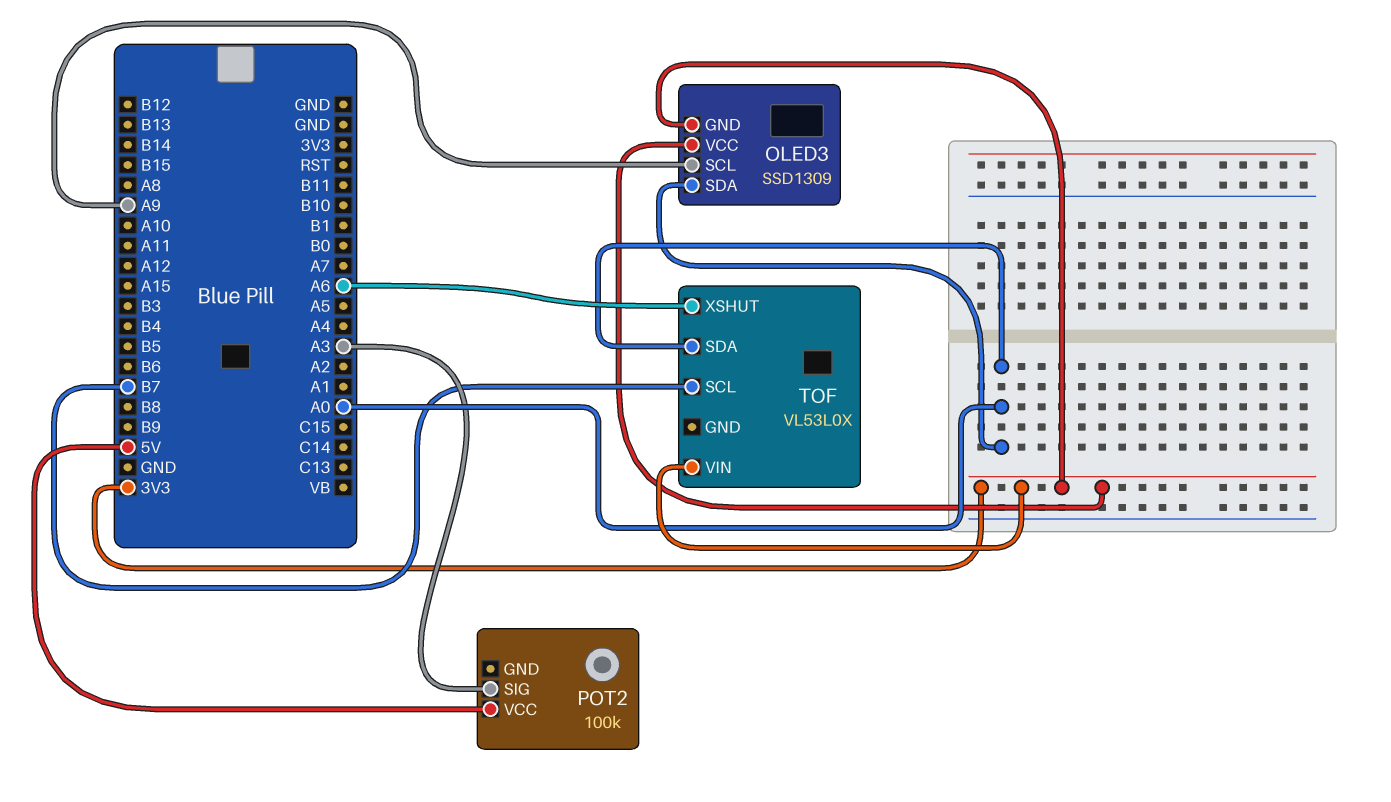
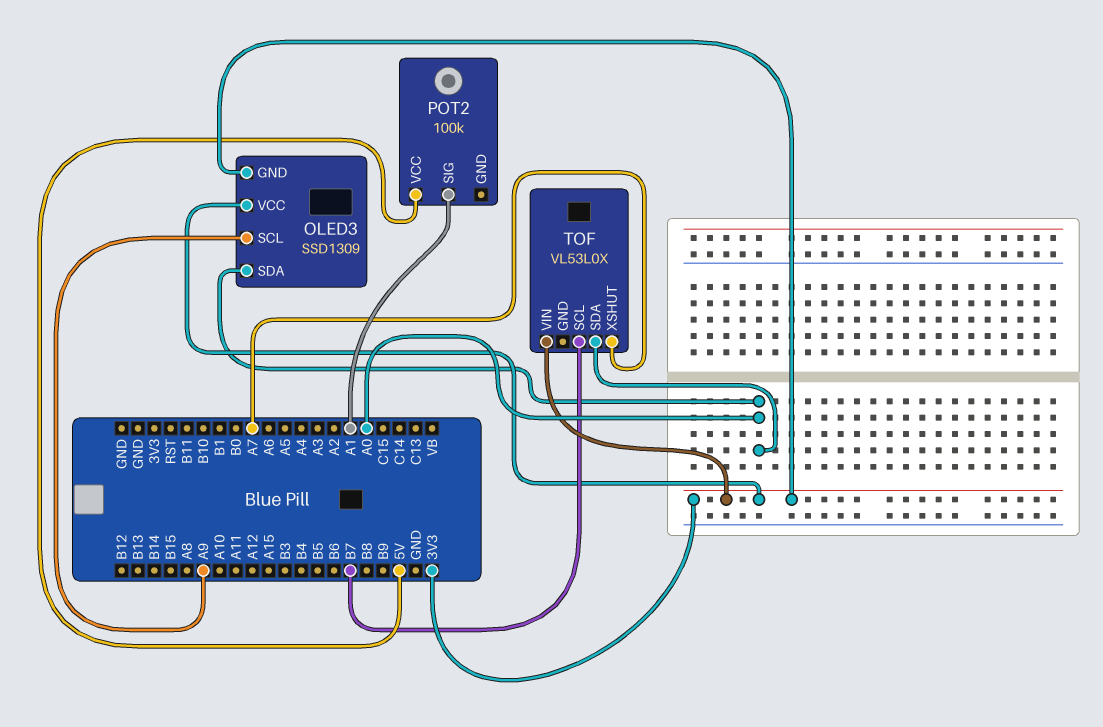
POT2 pin SIG: A3 -> A1
TOF pin XSHUT: A6 -> A7

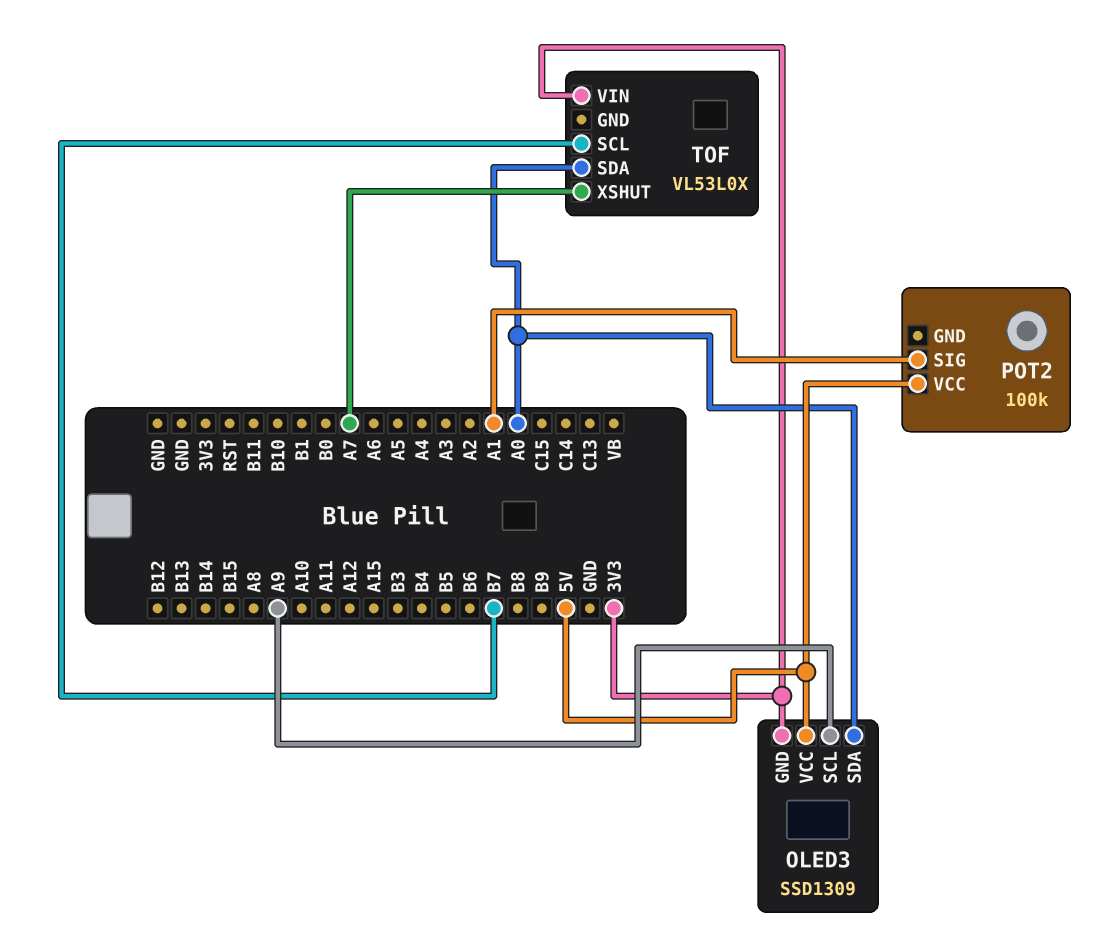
OLED3 pin VCC: 3V3 -> 5V

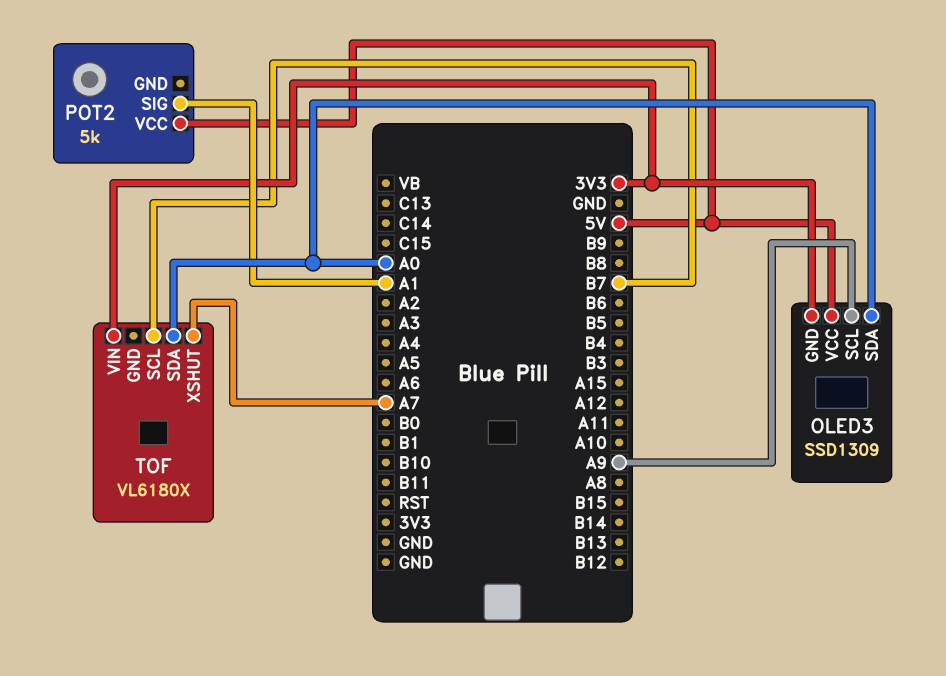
POT2: 100k -> 5k
TOF: VL53L0X -> VL6180X

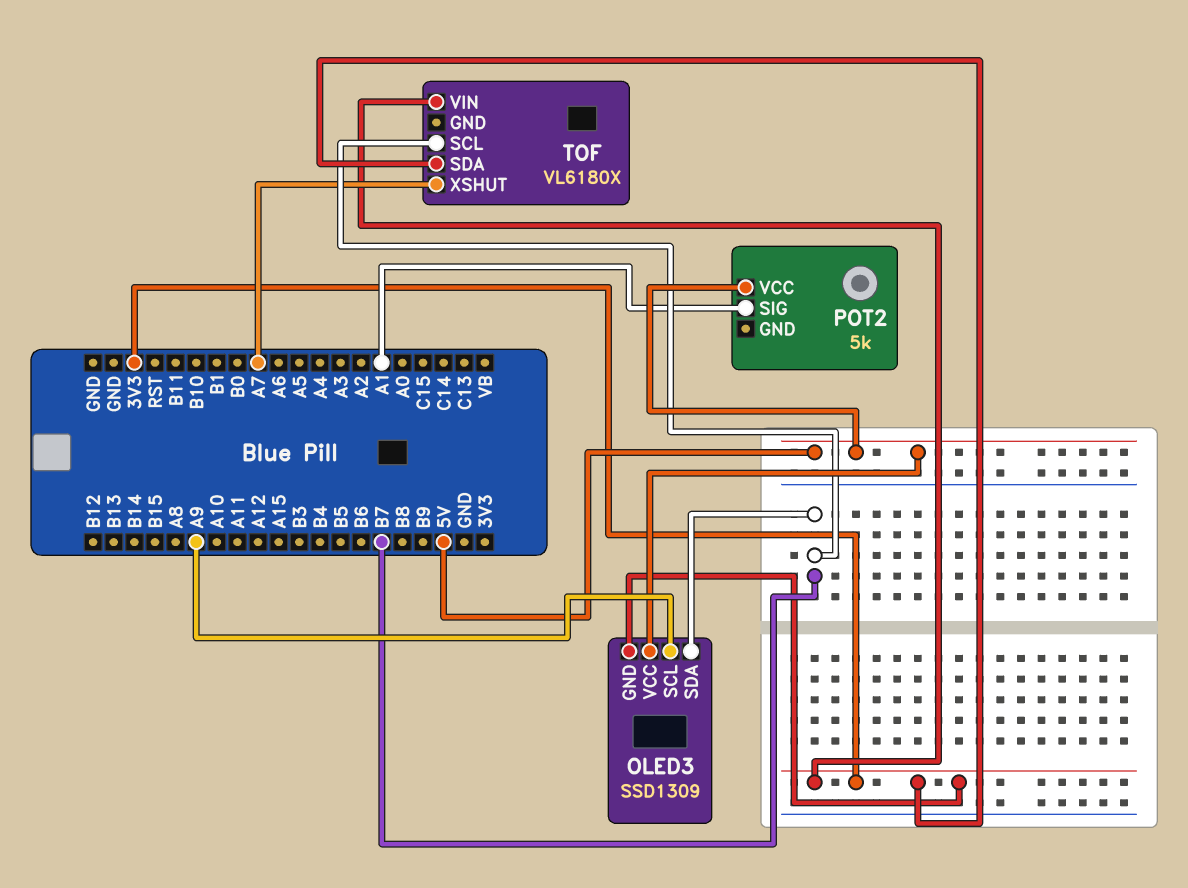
OLED3 pin SDA: A0 -> B7
TOF pin SDA: A0 -> 3V3

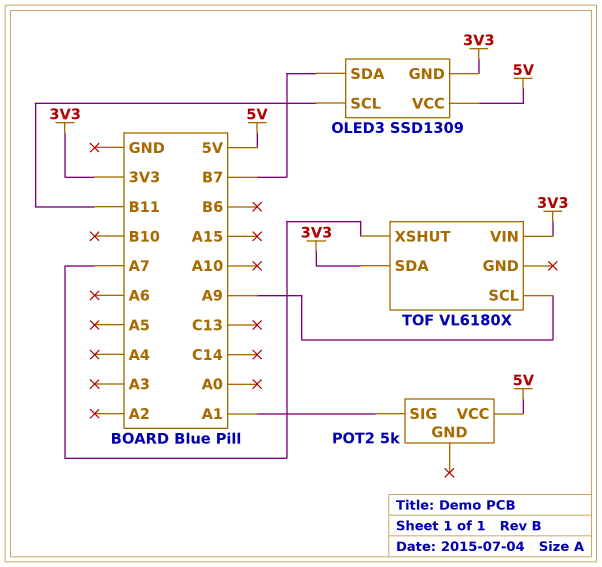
OLED3 pin SCL: A9 -> B11
TOF pin SCL: B7 -> A9

